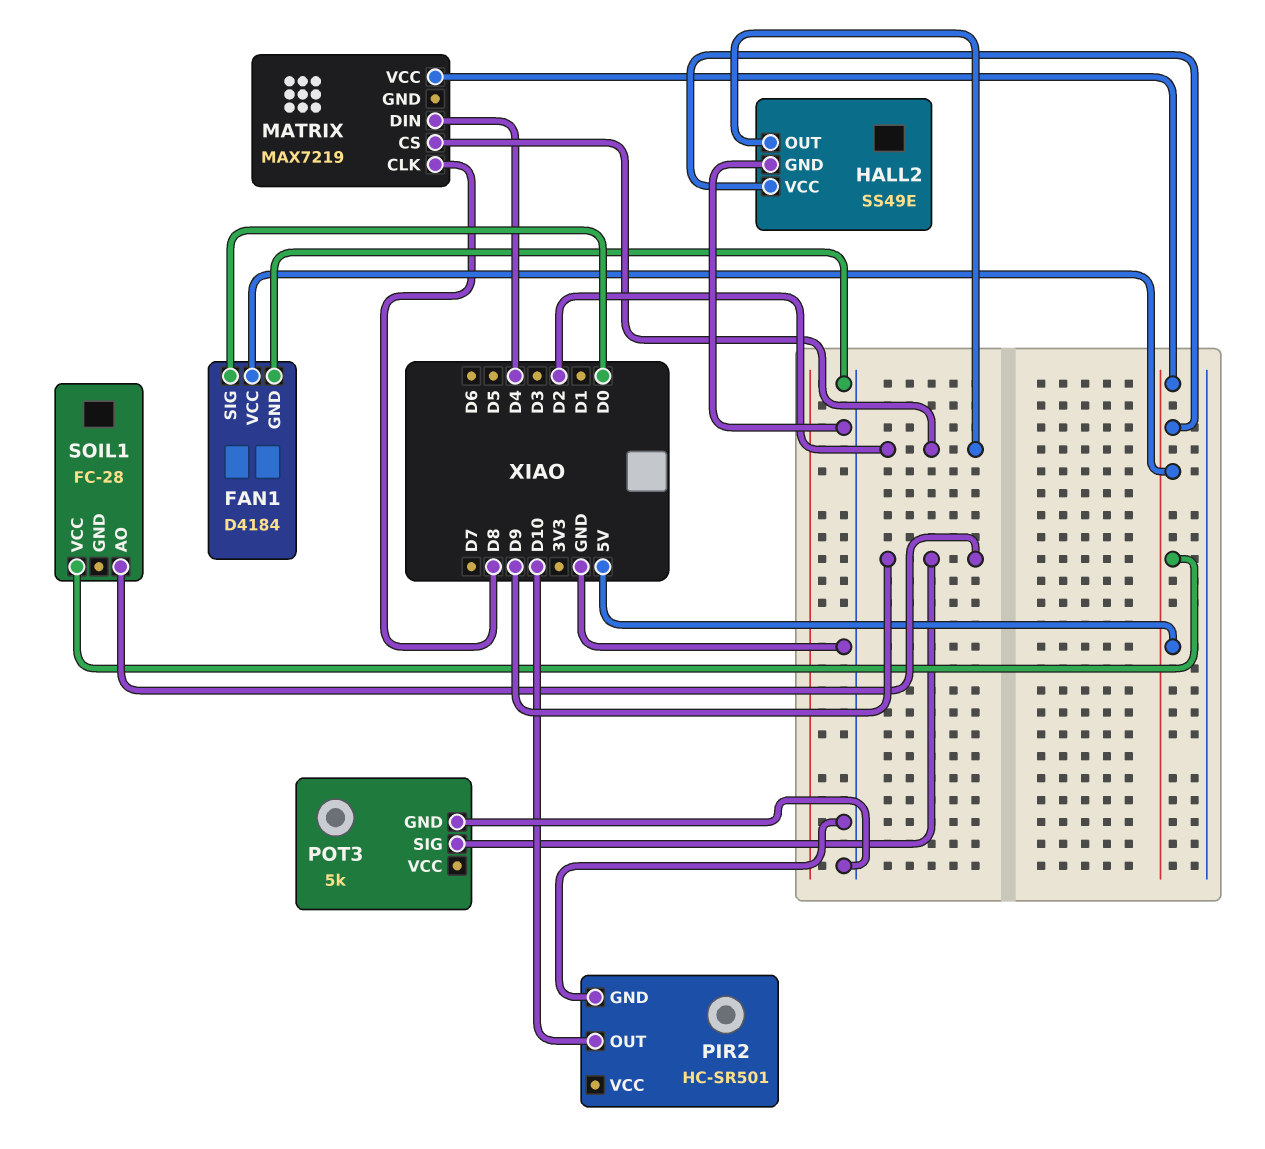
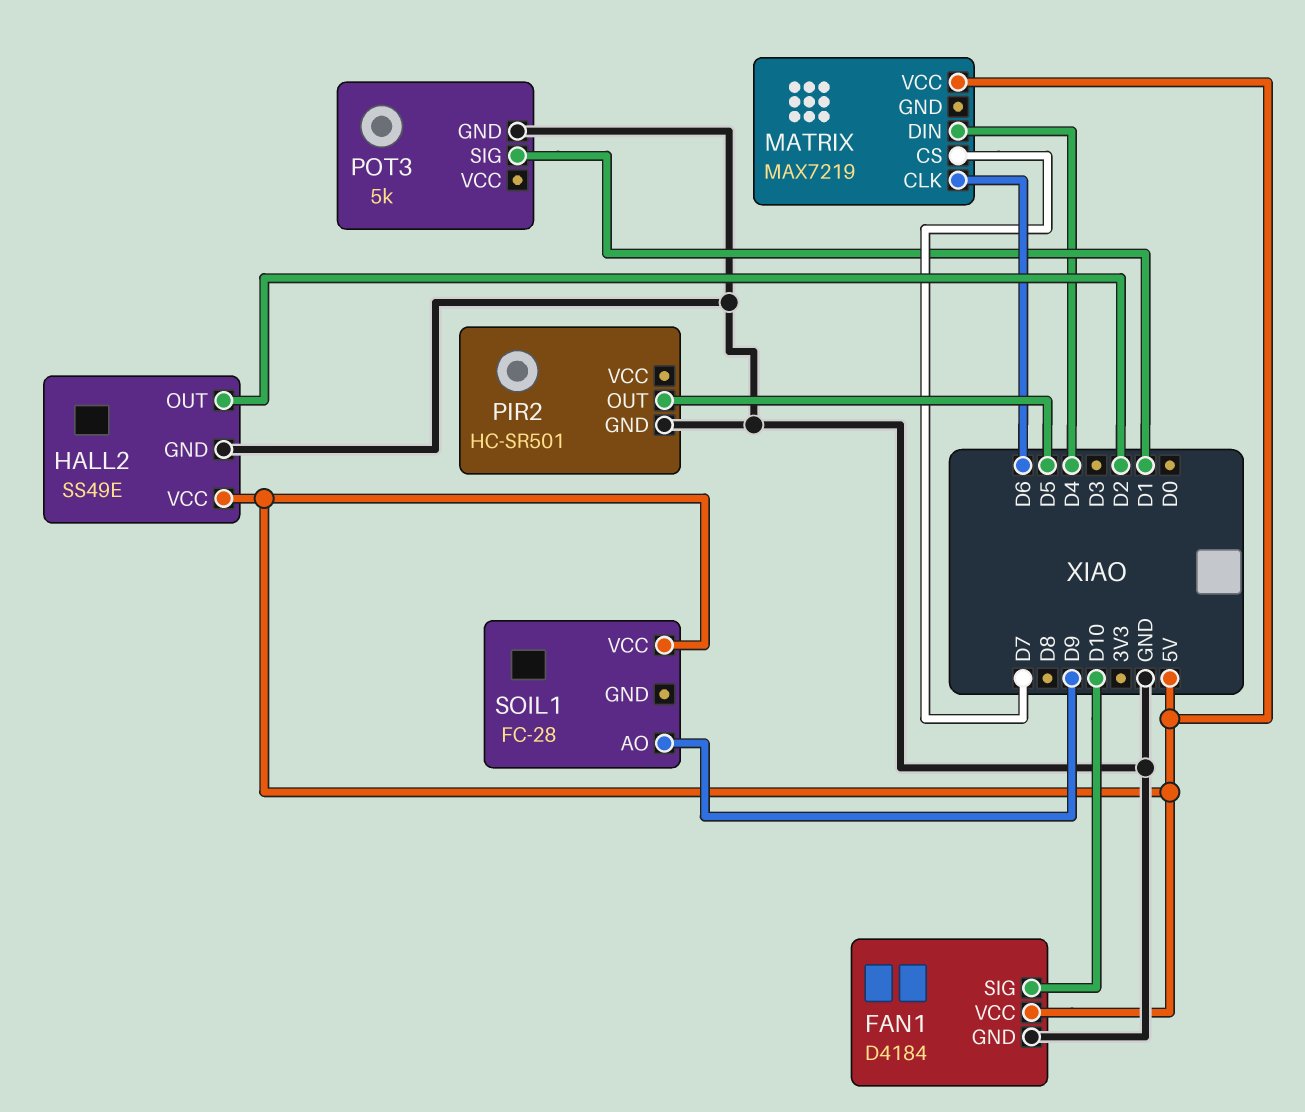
FAN1 pin SIG: D0 -> D10
MATRIX pin CLK: D8 -> D6
MATRIX pin CS: D2 -> D7
PIR2 pin OUT: D10 -> D5
POT3 pin SIG: D9 -> D1

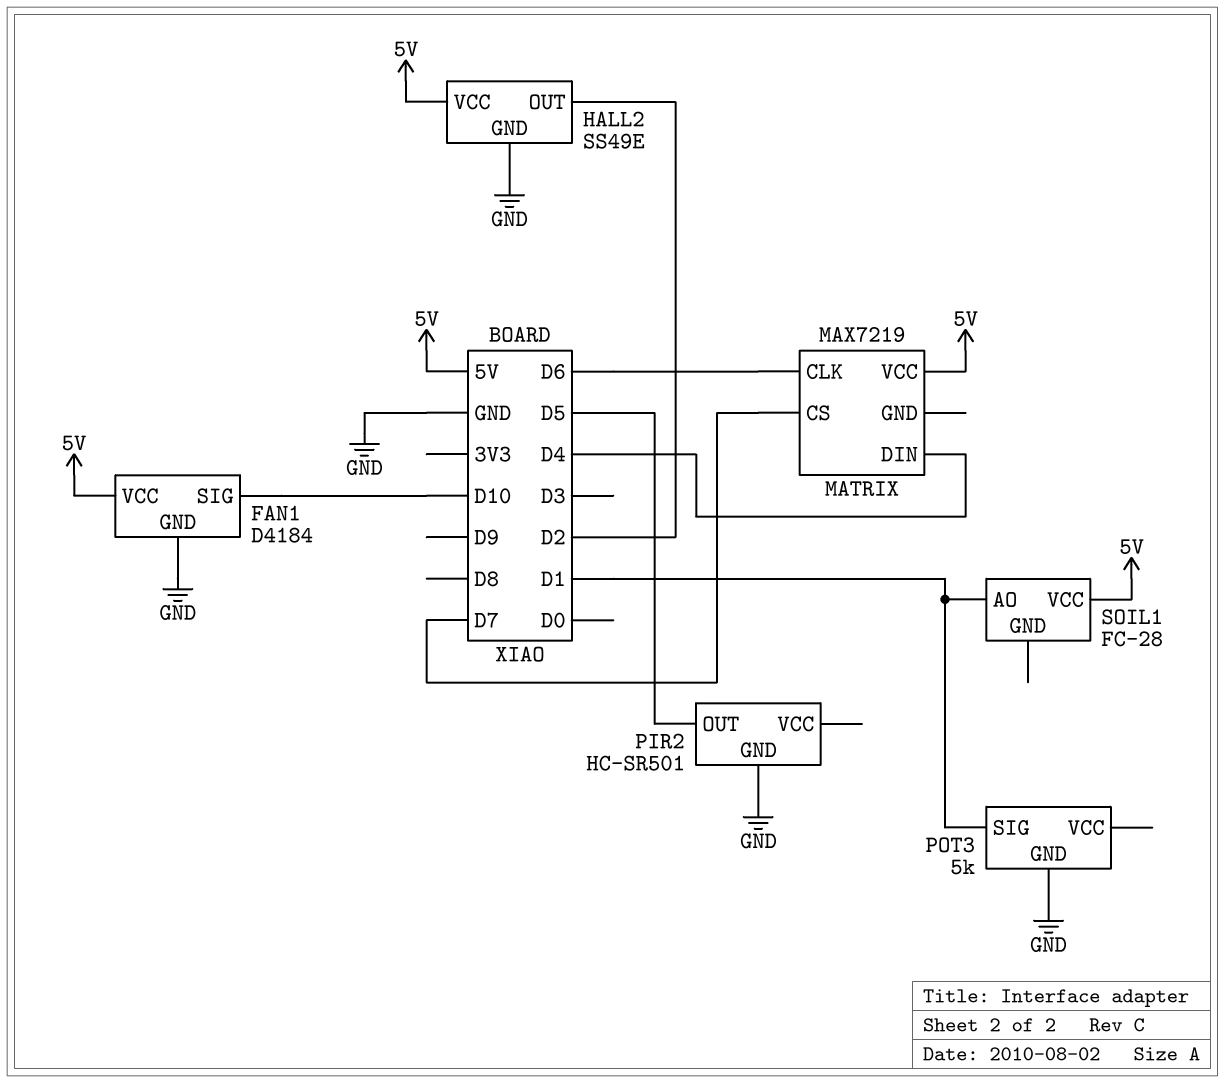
SOIL1 pin AO: D9 -> D1

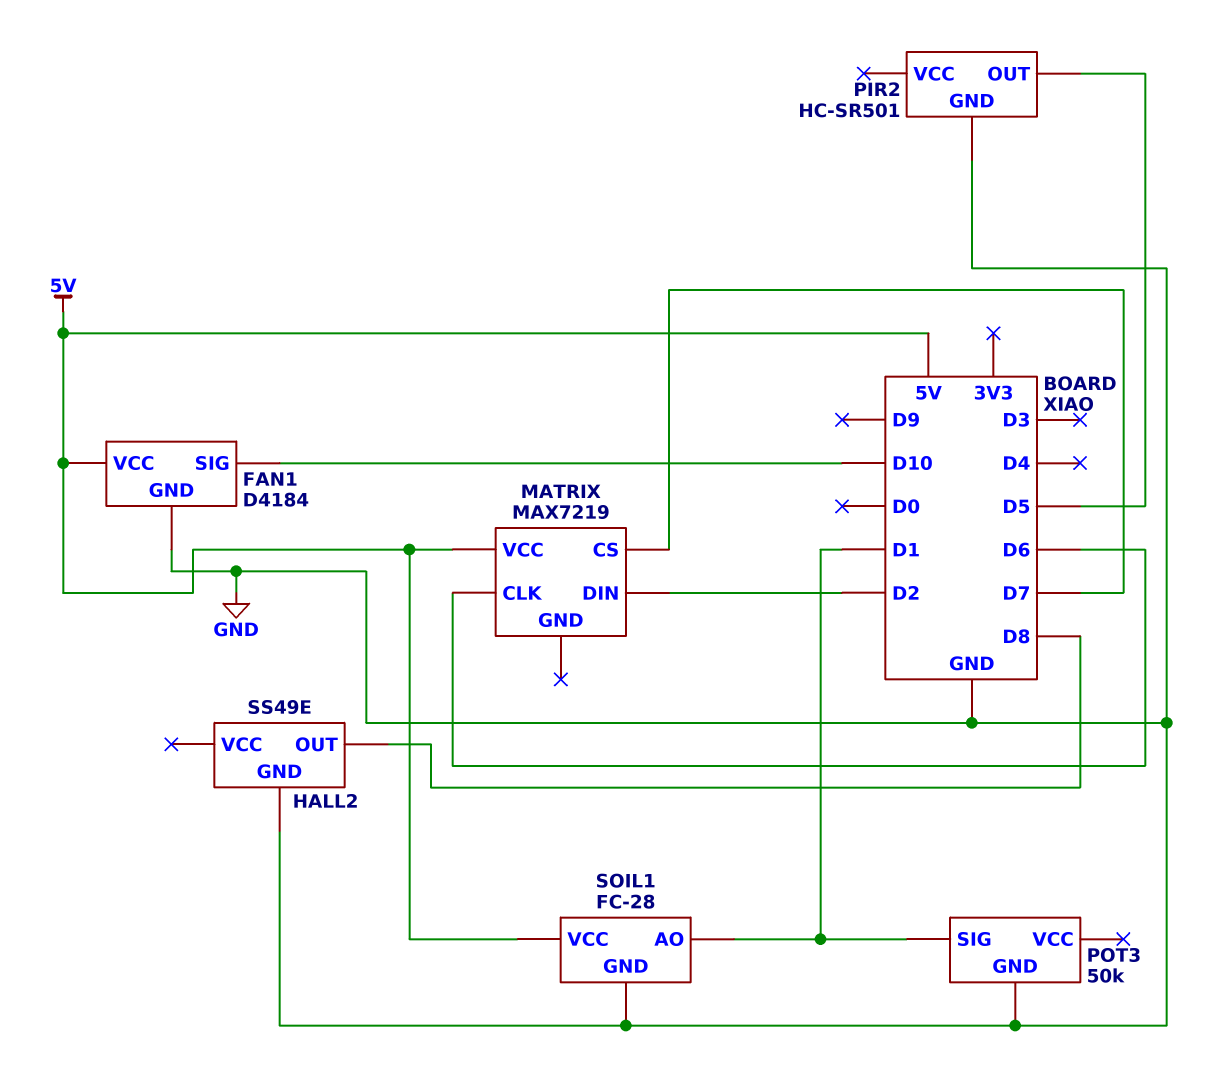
HALL2 pin OUT: D2 -> D8
HALL2 pin VCC: 5V -> none
MATRIX pin DIN: D4 -> D2
POT3: 5k -> 50k
SOIL1 pin GND: none -> GND

